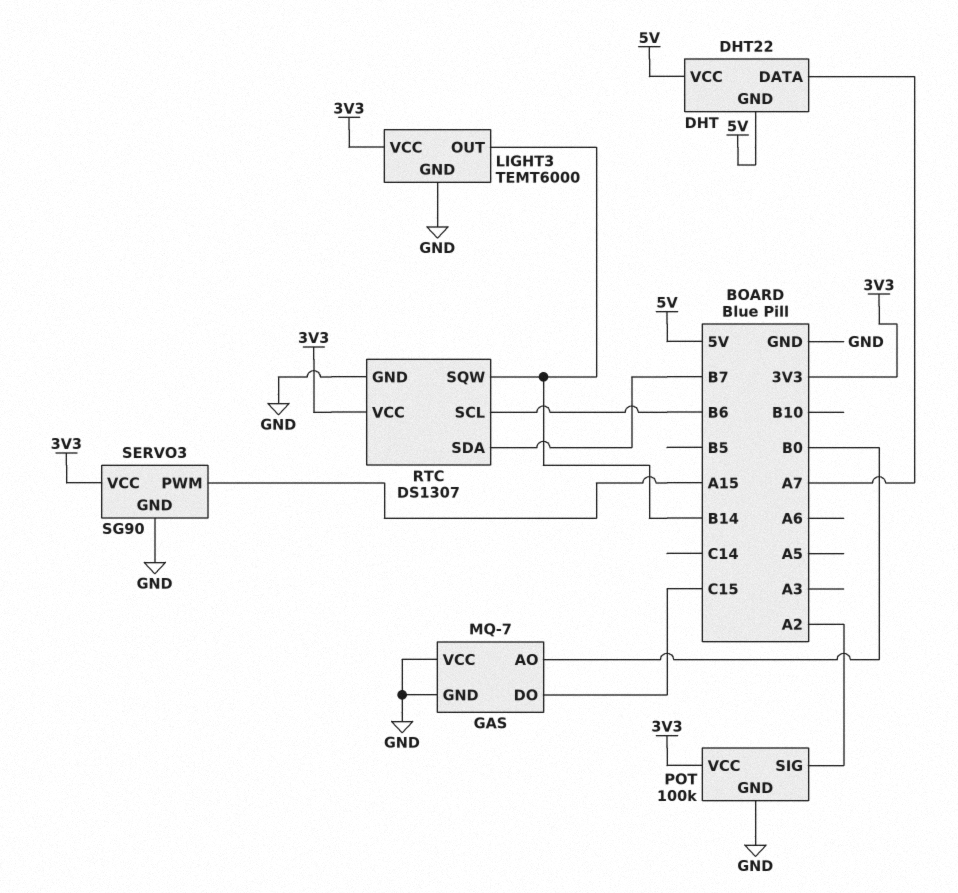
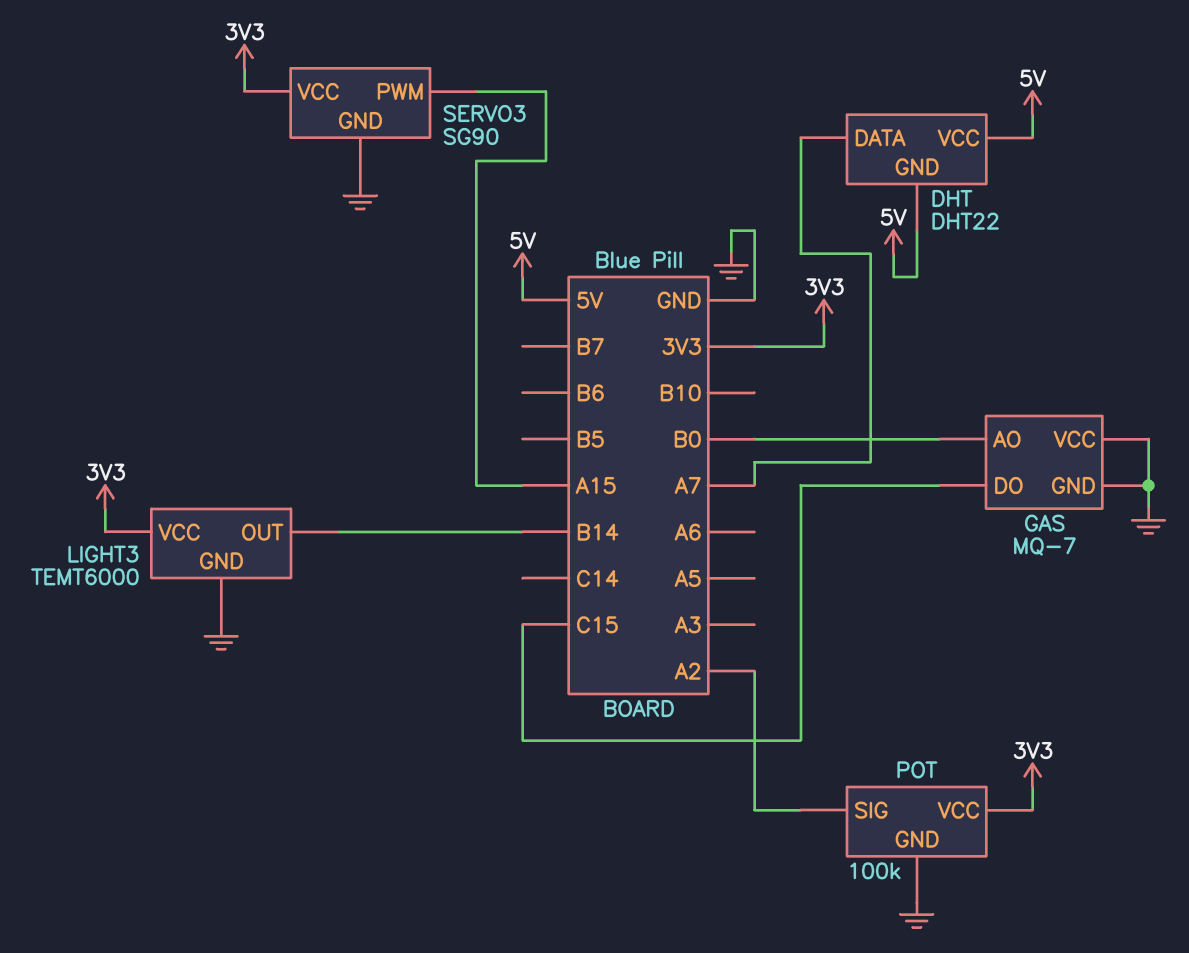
RTC: DS1307 -> none
RTC pin GND: GND -> none
RTC pin SCL: B6 -> none
RTC pin SDA: B7 -> none
RTC pin SQW: B14 -> none
RTC pin VCC: 3V3 -> none

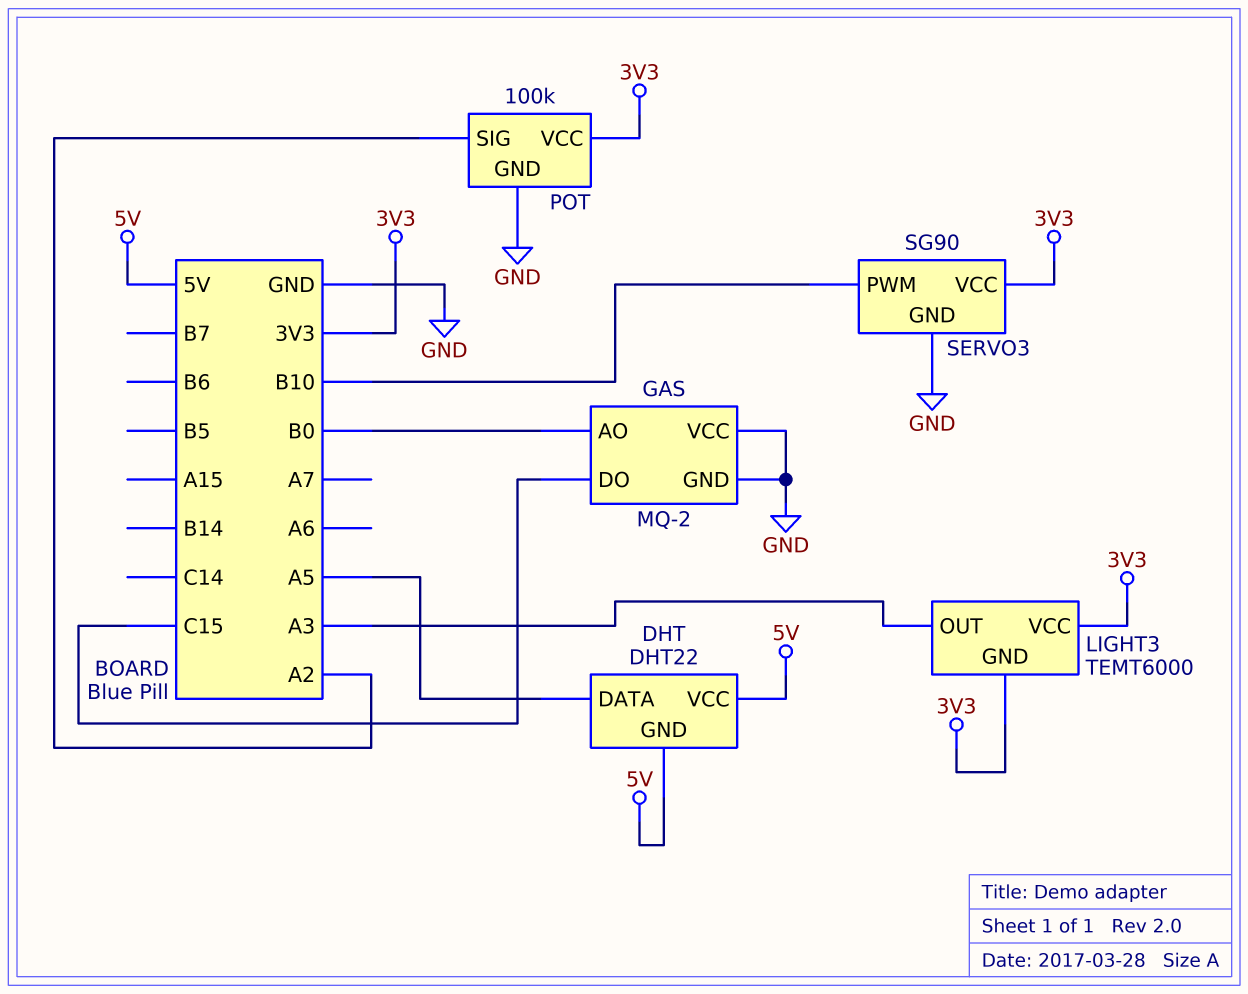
DHT pin DATA: A7 -> A5
GAS: MQ-7 -> MQ-2
LIGHT3 pin GND: GND -> 3V3
LIGHT3 pin OUT: B14 -> A3
SERVO3 pin PWM: A15 -> B10

